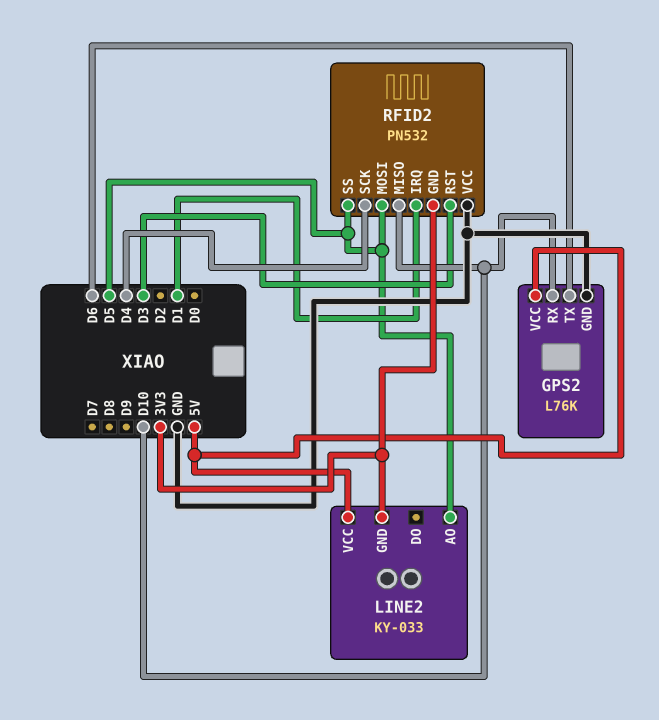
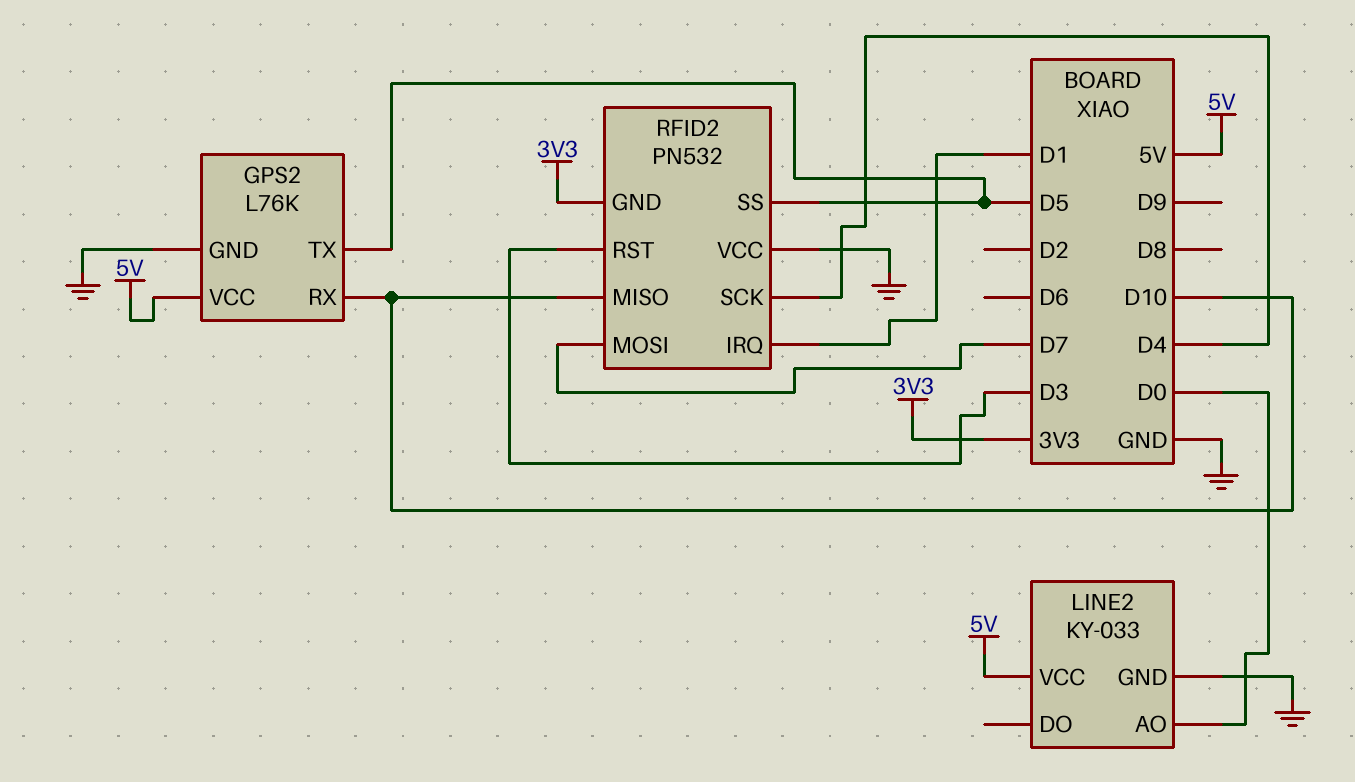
GPS2 pin TX: D6 -> D5
LINE2 pin AO: D5 -> D0
LINE2 pin GND: 3V3 -> GND
RFID2 pin MOSI: D5 -> D7

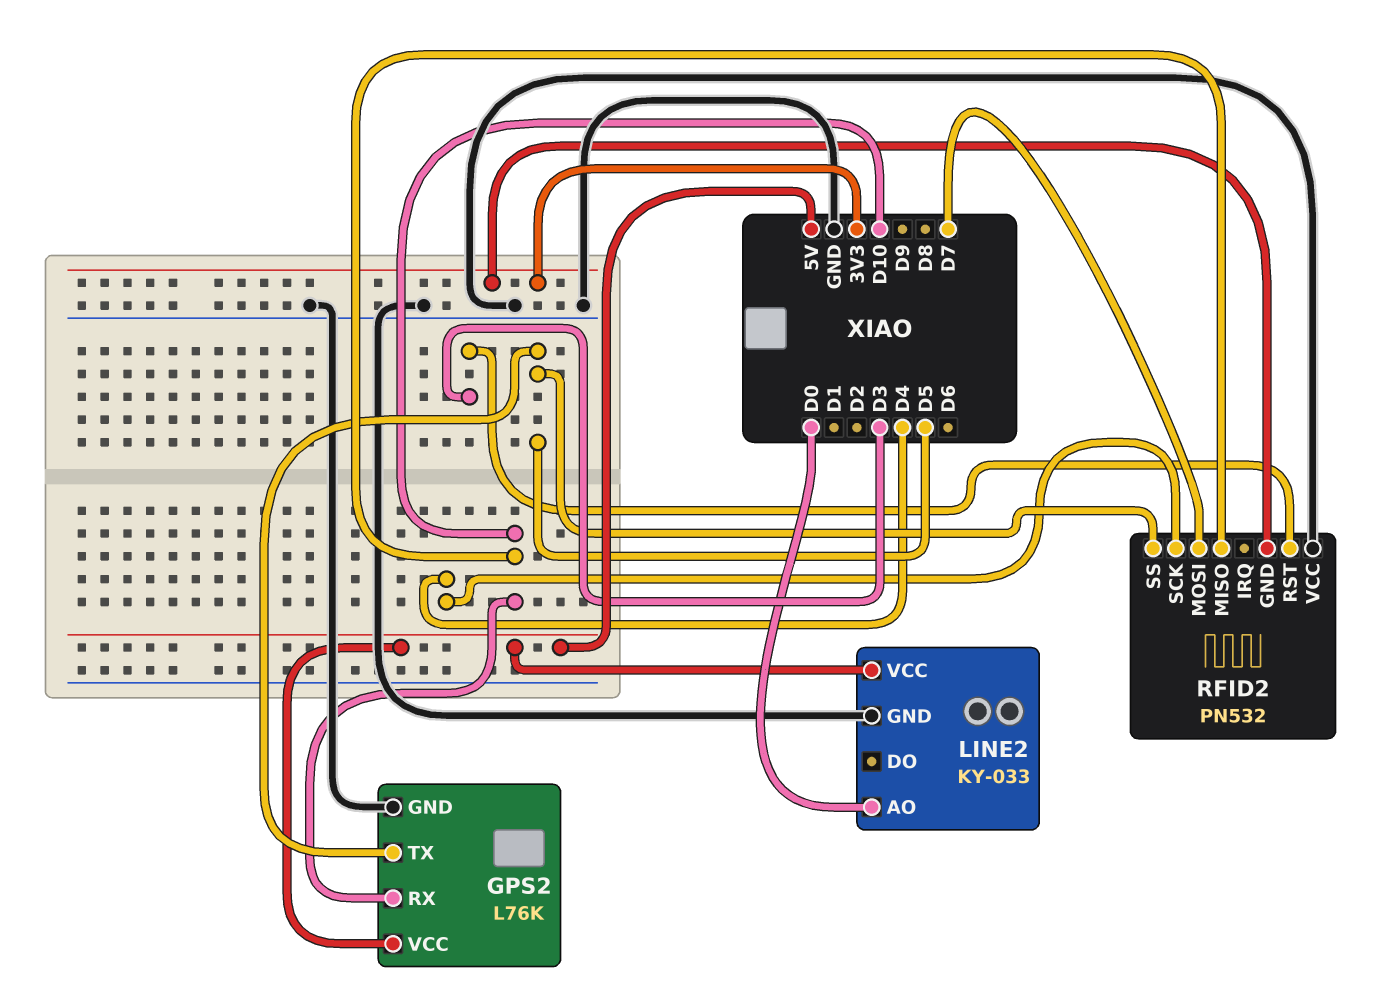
RFID2 pin IRQ: D1 -> none

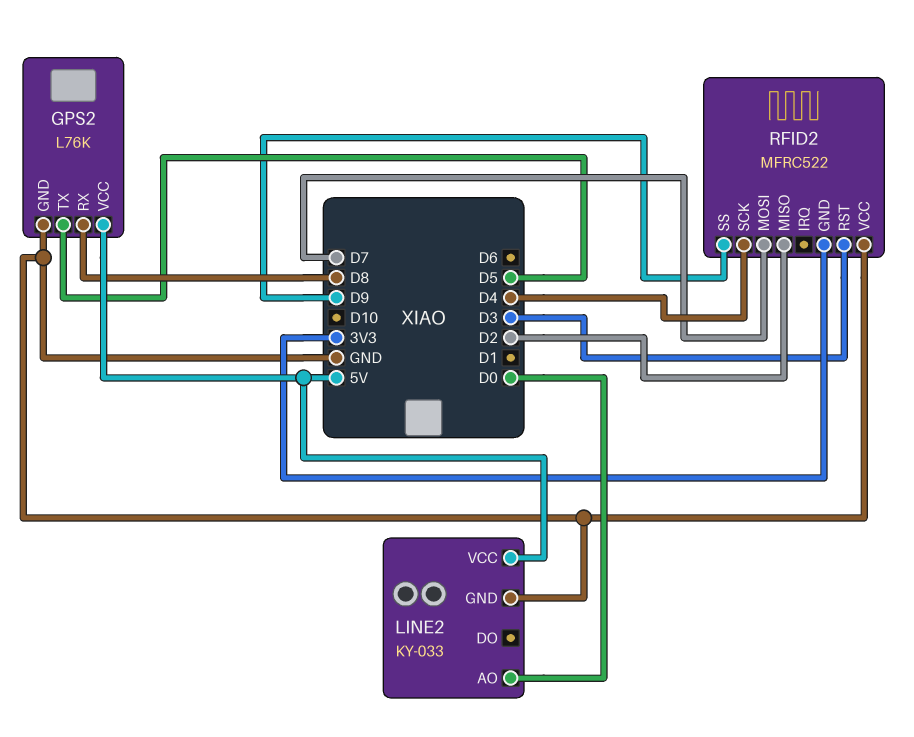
GPS2 pin RX: D10 -> D8
RFID2: PN532 -> MFRC522
RFID2 pin MISO: D10 -> D2
RFID2 pin SS: D5 -> D9

